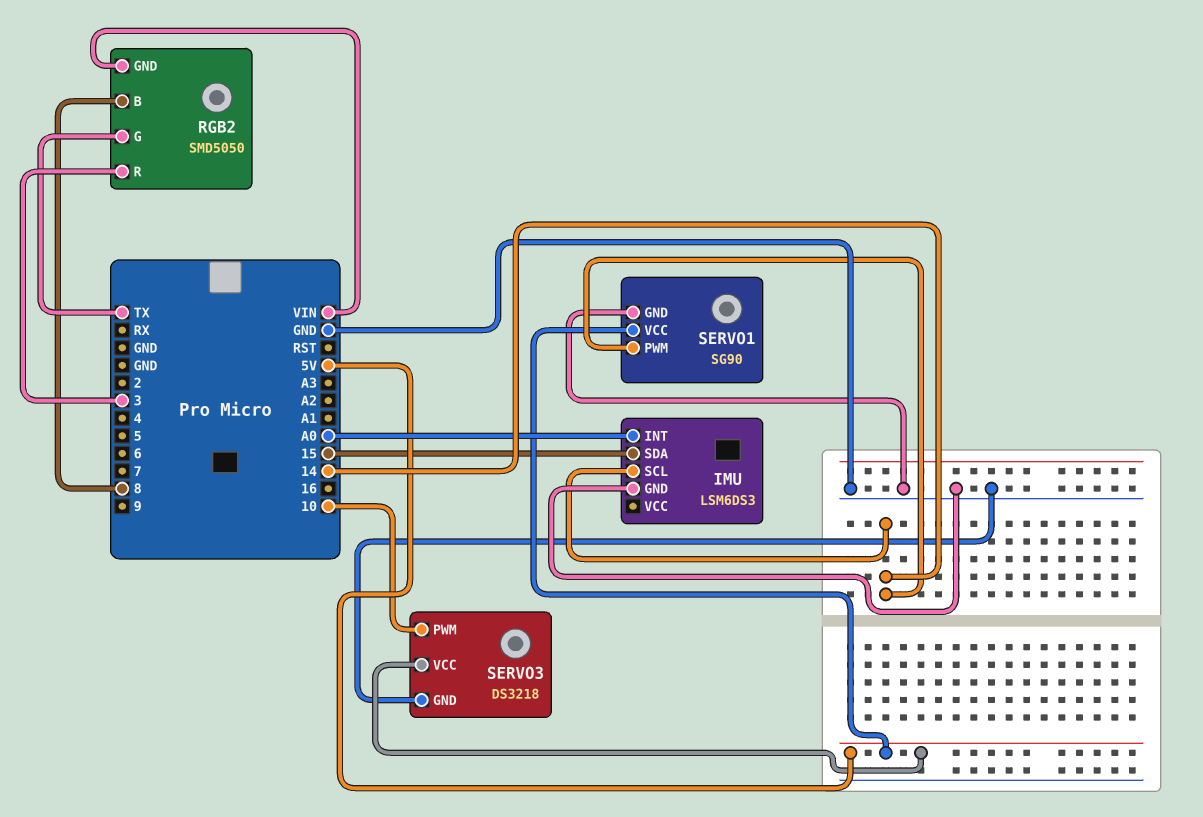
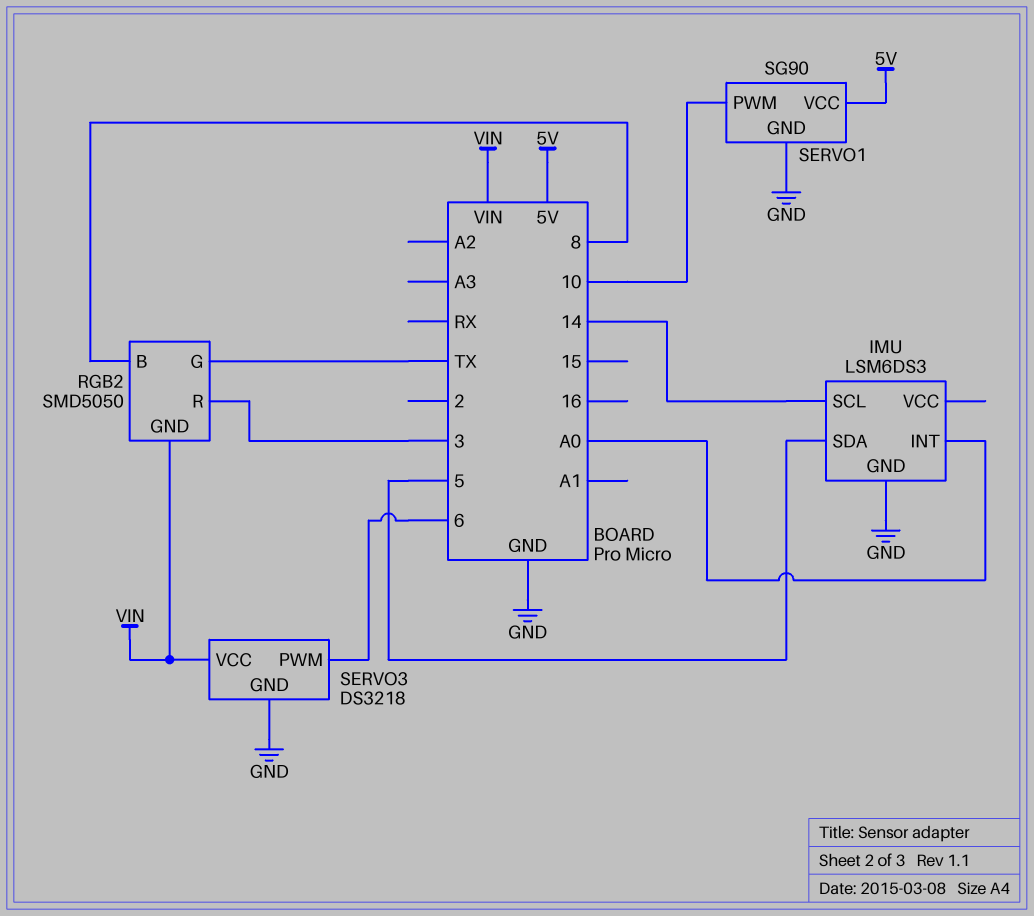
IMU pin SDA: 15 -> 5
SERVO1 pin PWM: 14 -> 10
SERVO3 pin PWM: 10 -> 6
SERVO3 pin VCC: 5V -> VIN

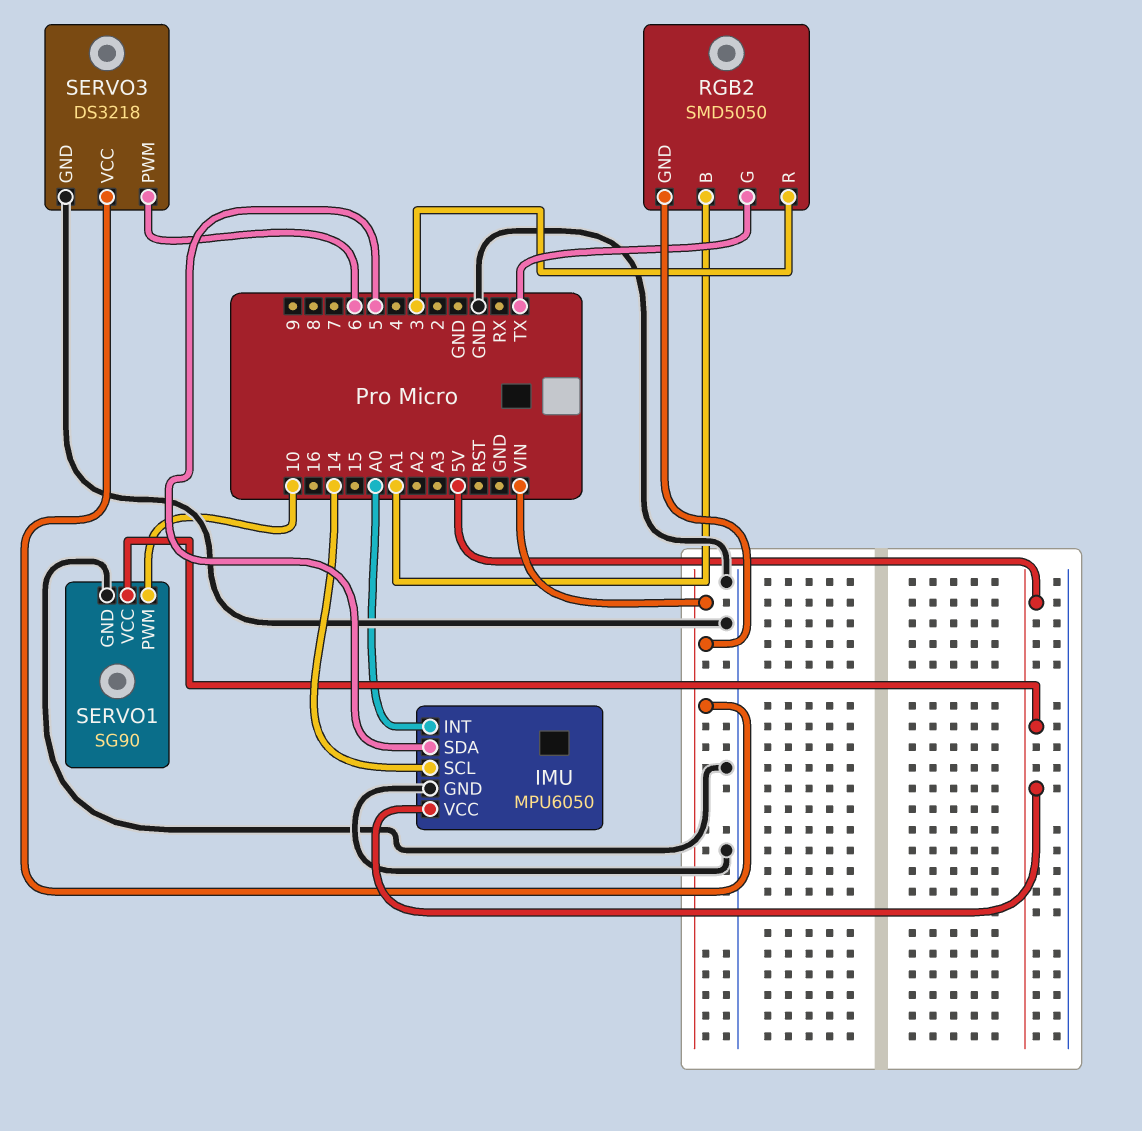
IMU: LSM6DS3 -> MPU6050
IMU pin VCC: none -> 5V
RGB2 pin B: 8 -> A1

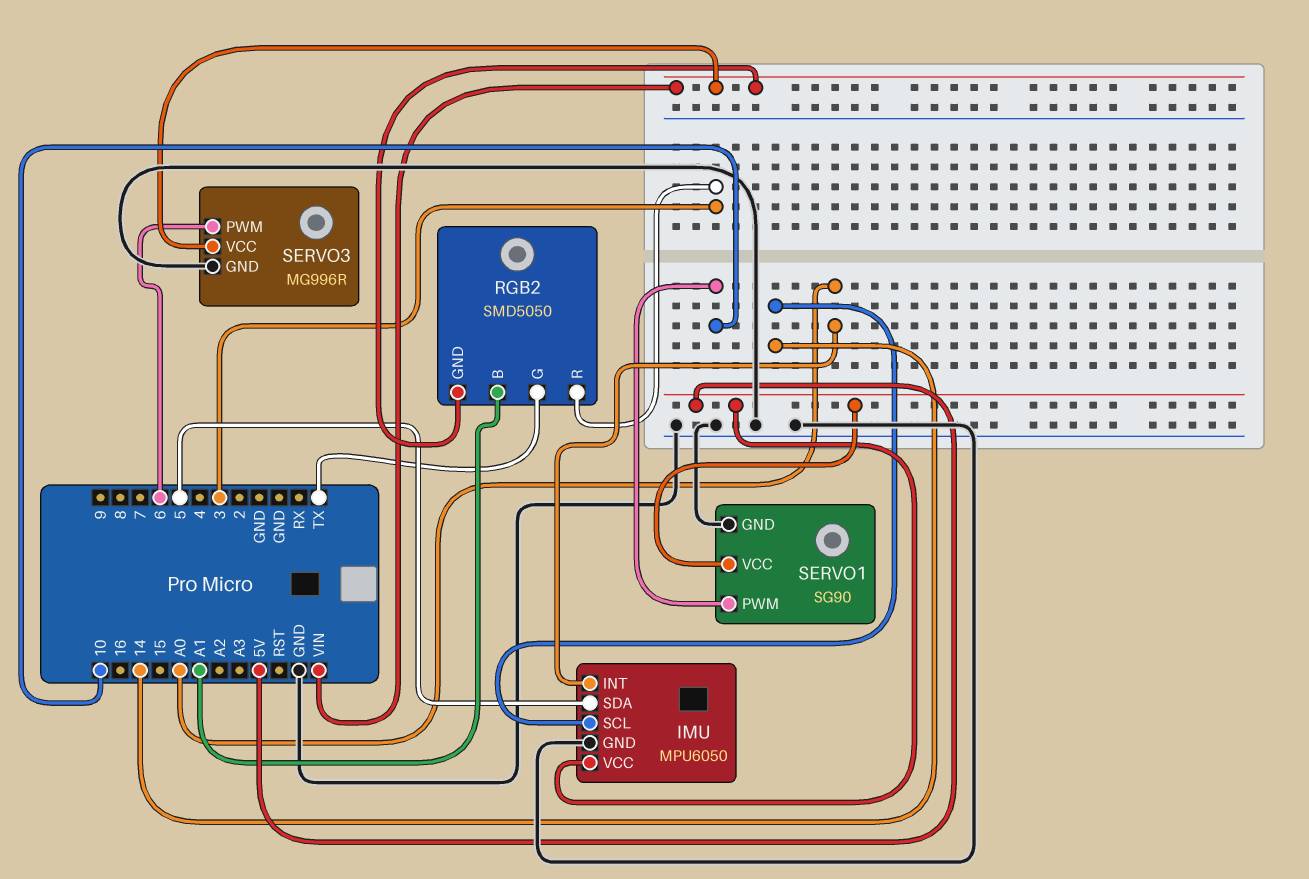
SERVO3: DS3218 -> MG996R

